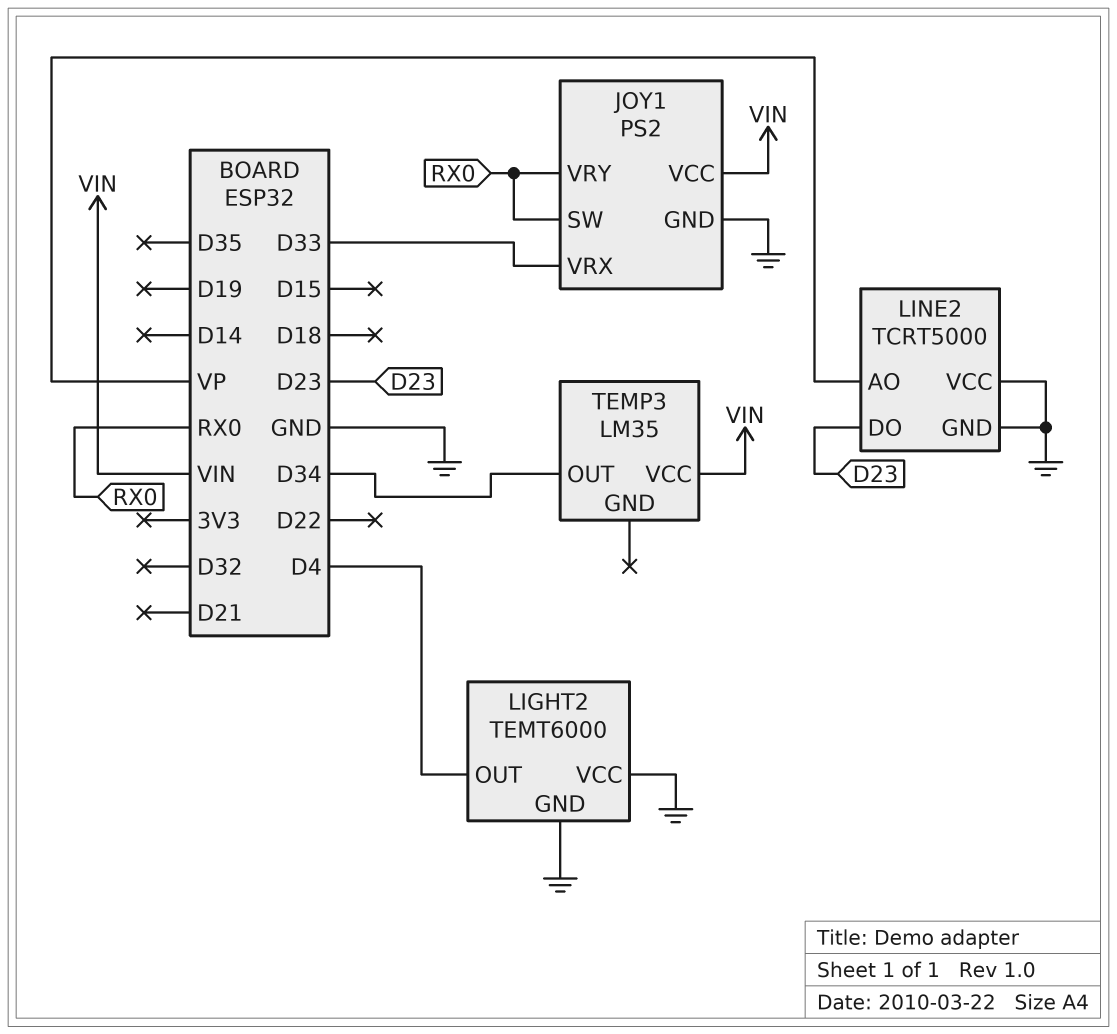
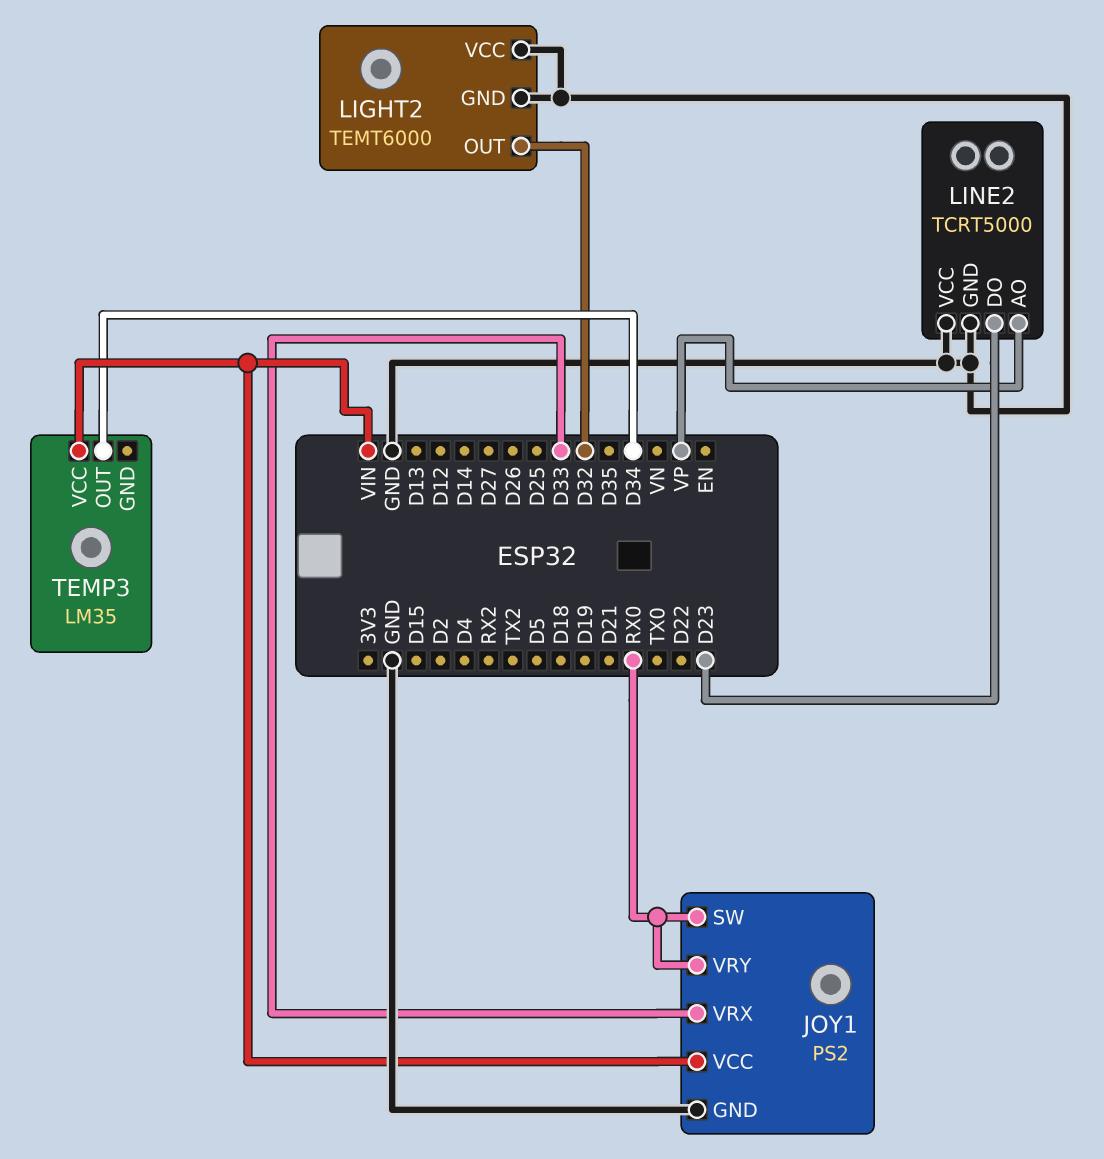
LIGHT2 pin OUT: D4 -> D32

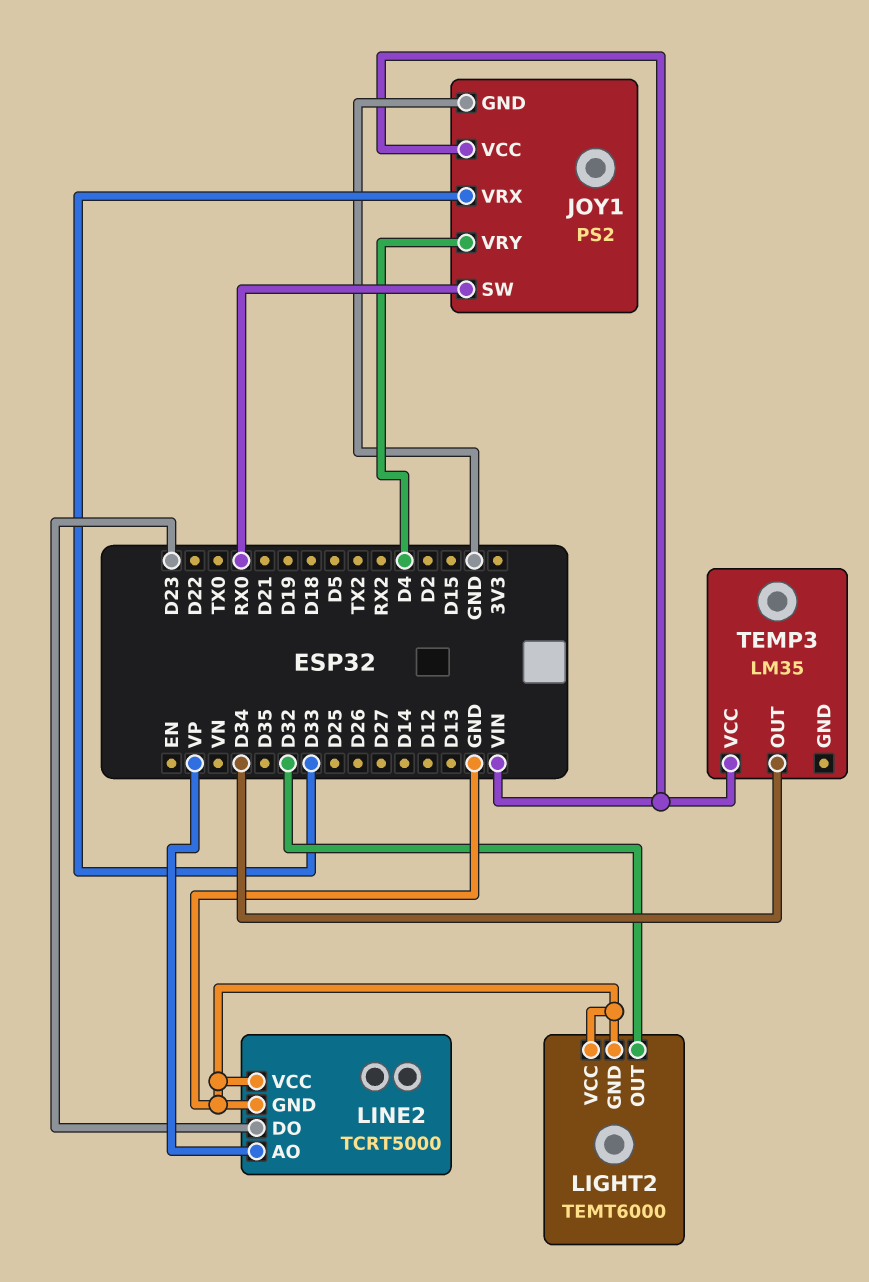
JOY1 pin VRY: RX0 -> D4

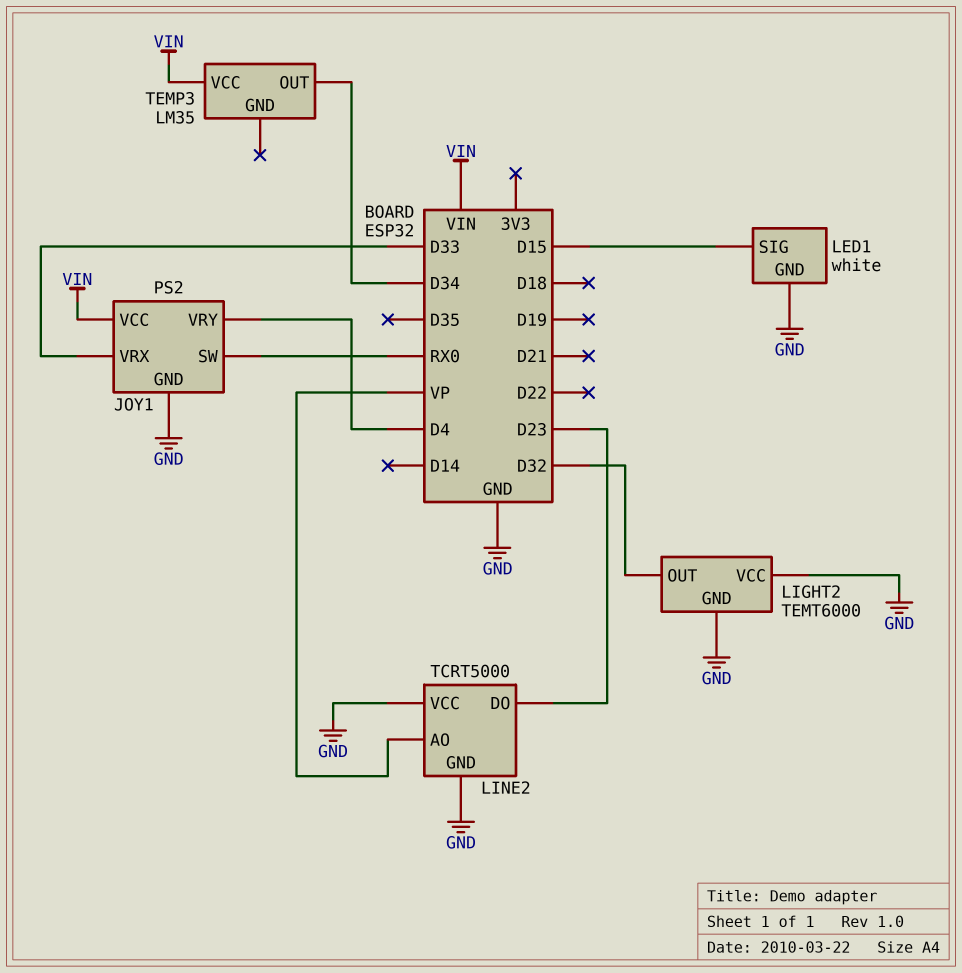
LED1: none -> white
LED1 pin GND: none -> GND
LED1 pin SIG: none -> D15

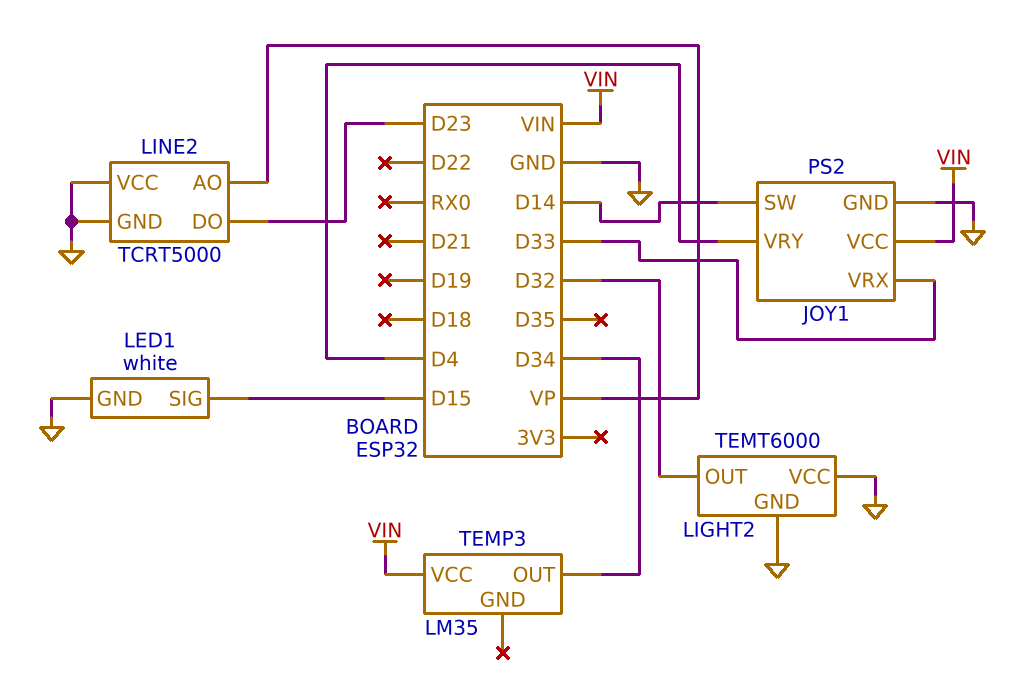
JOY1 pin SW: RX0 -> D14

